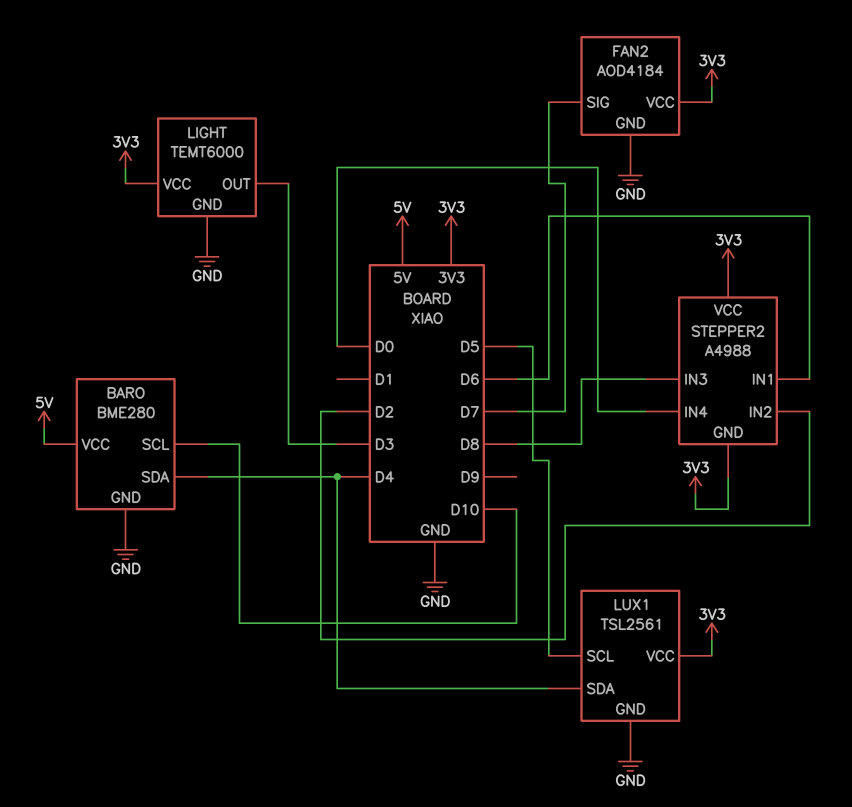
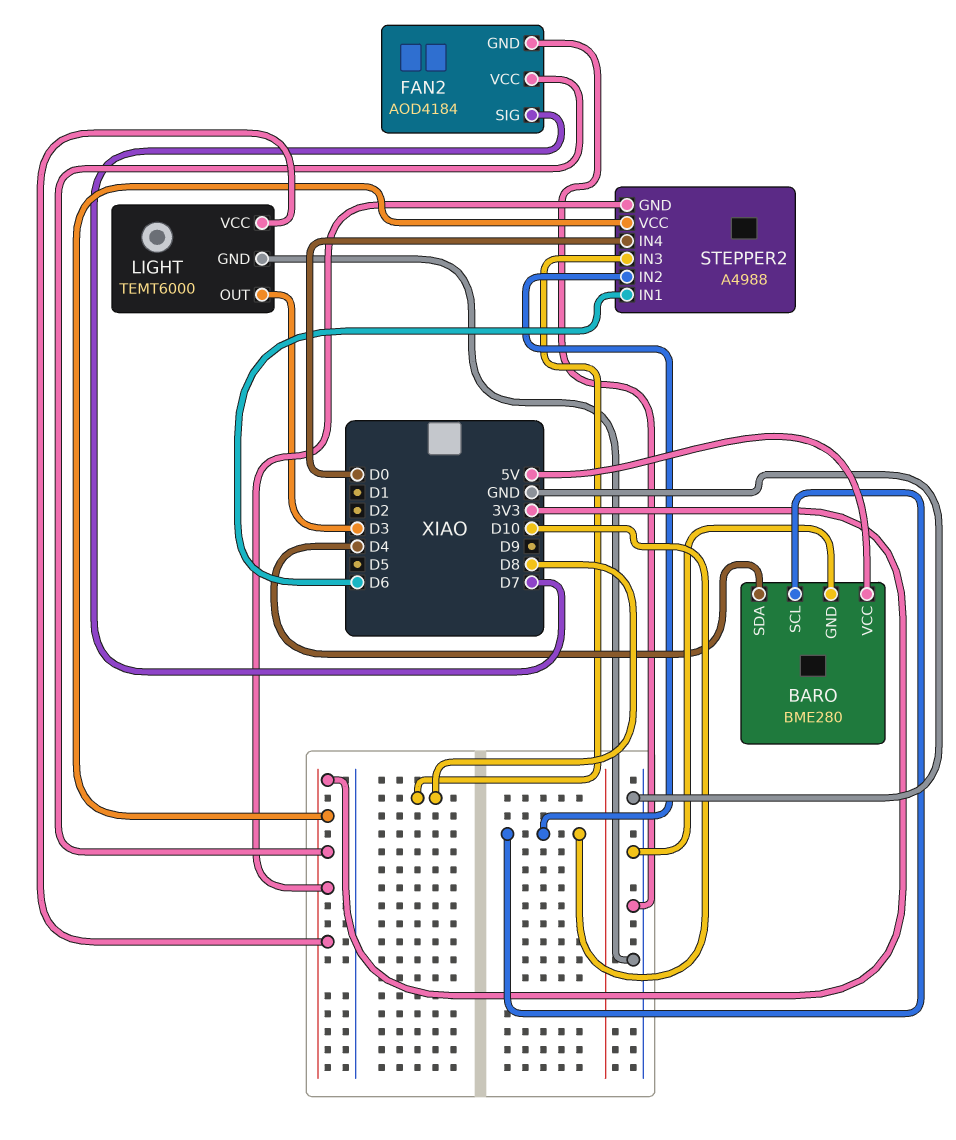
LUX1: TSL2561 -> none
LUX1 pin GND: GND -> none
LUX1 pin SCL: D5 -> none
LUX1 pin SDA: D4 -> none
LUX1 pin VCC: 3V3 -> none
STEPPER2 pin IN2: D2 -> D10

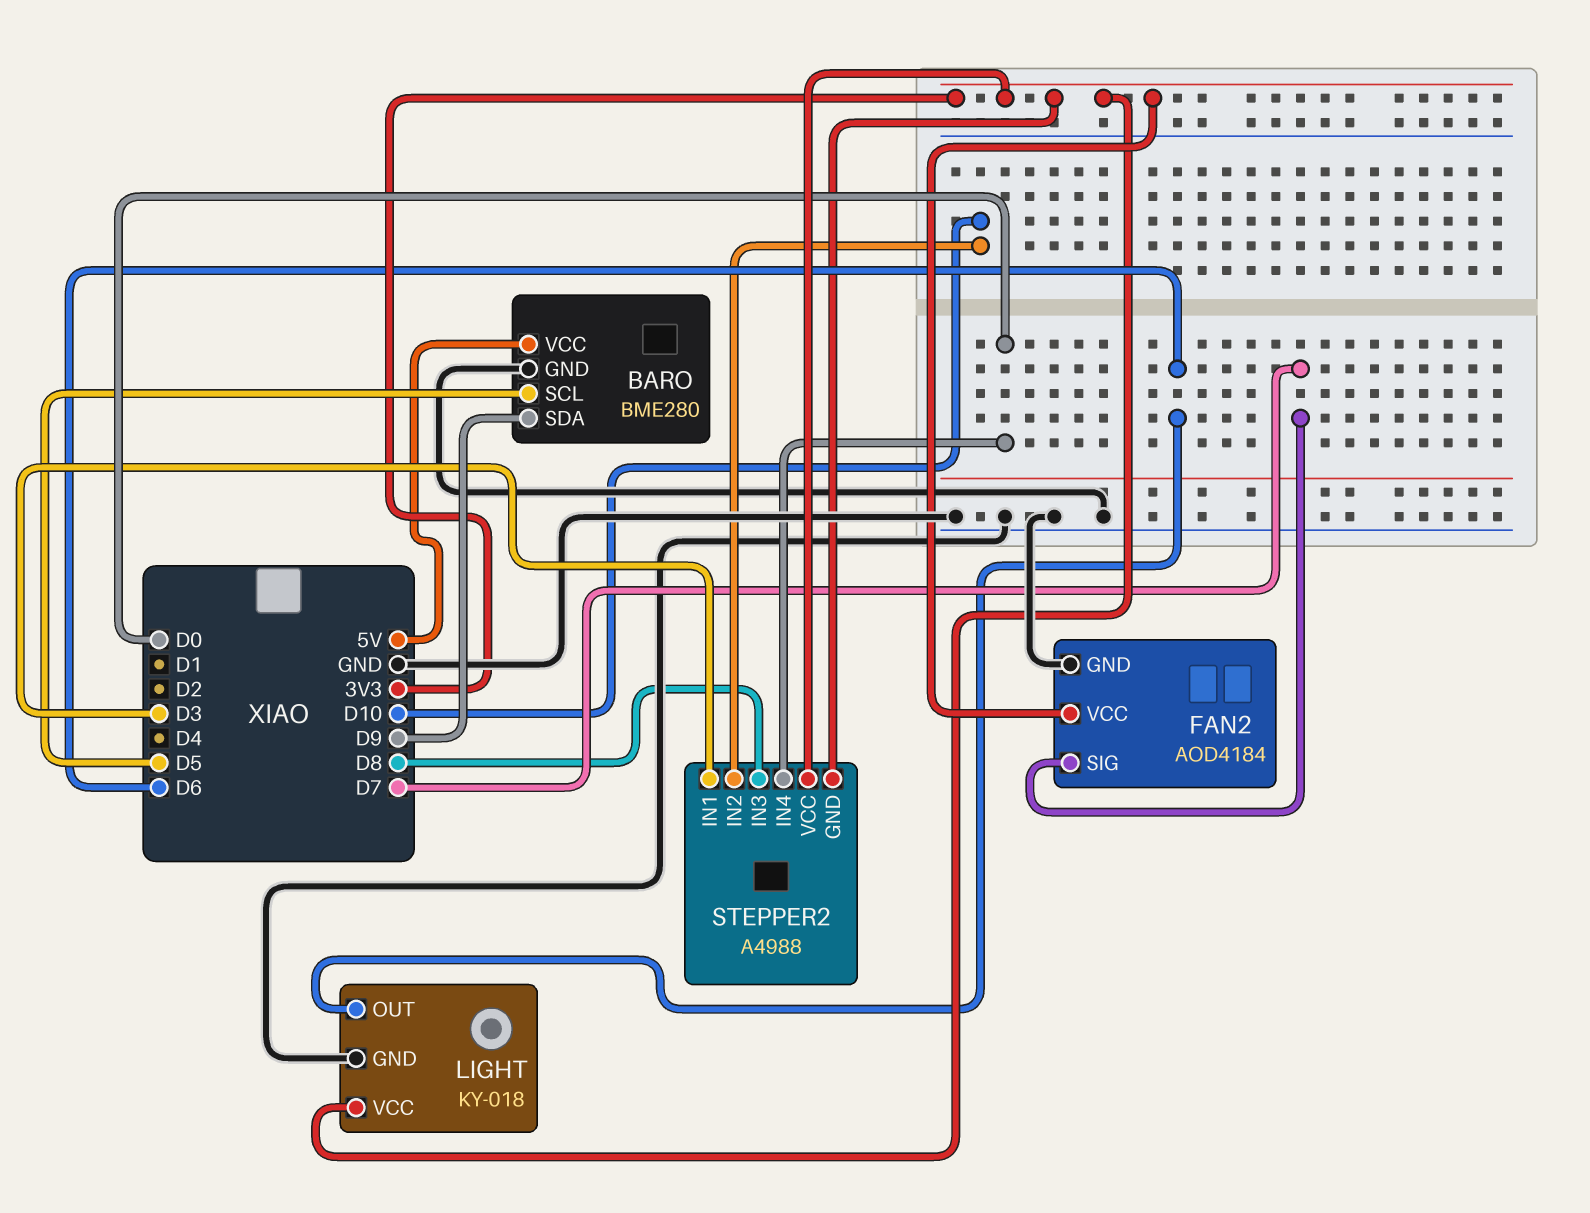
BARO pin SCL: D10 -> D5
BARO pin SDA: D4 -> D9
LIGHT: TEMT6000 -> KY-018
LIGHT pin OUT: D3 -> D6
STEPPER2 pin IN1: D6 -> D3

